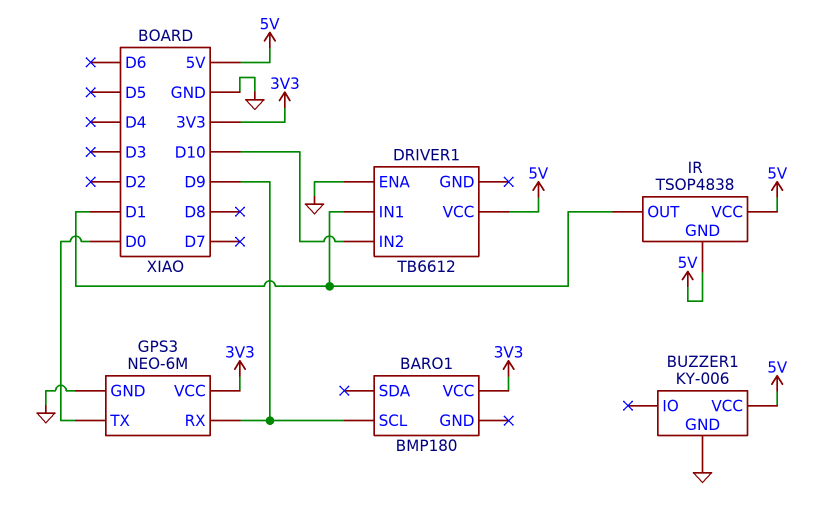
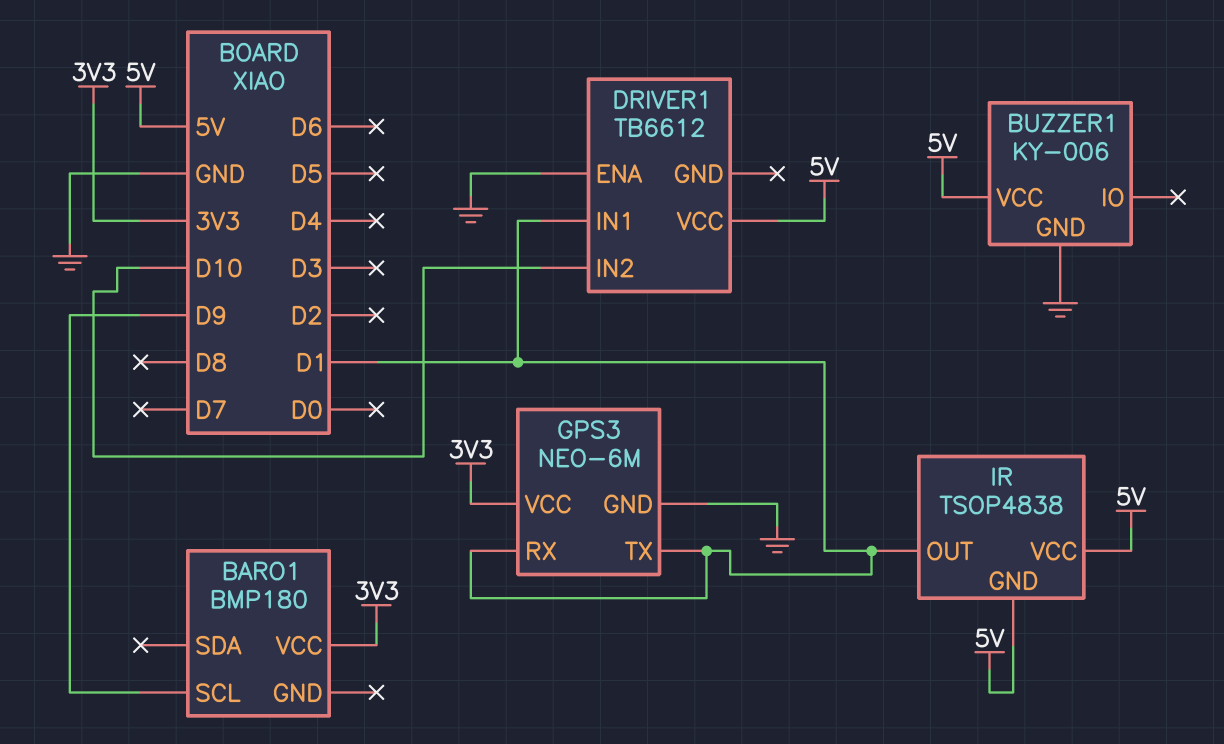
GPS3 pin RX: D9 -> D1
GPS3 pin TX: D0 -> D1

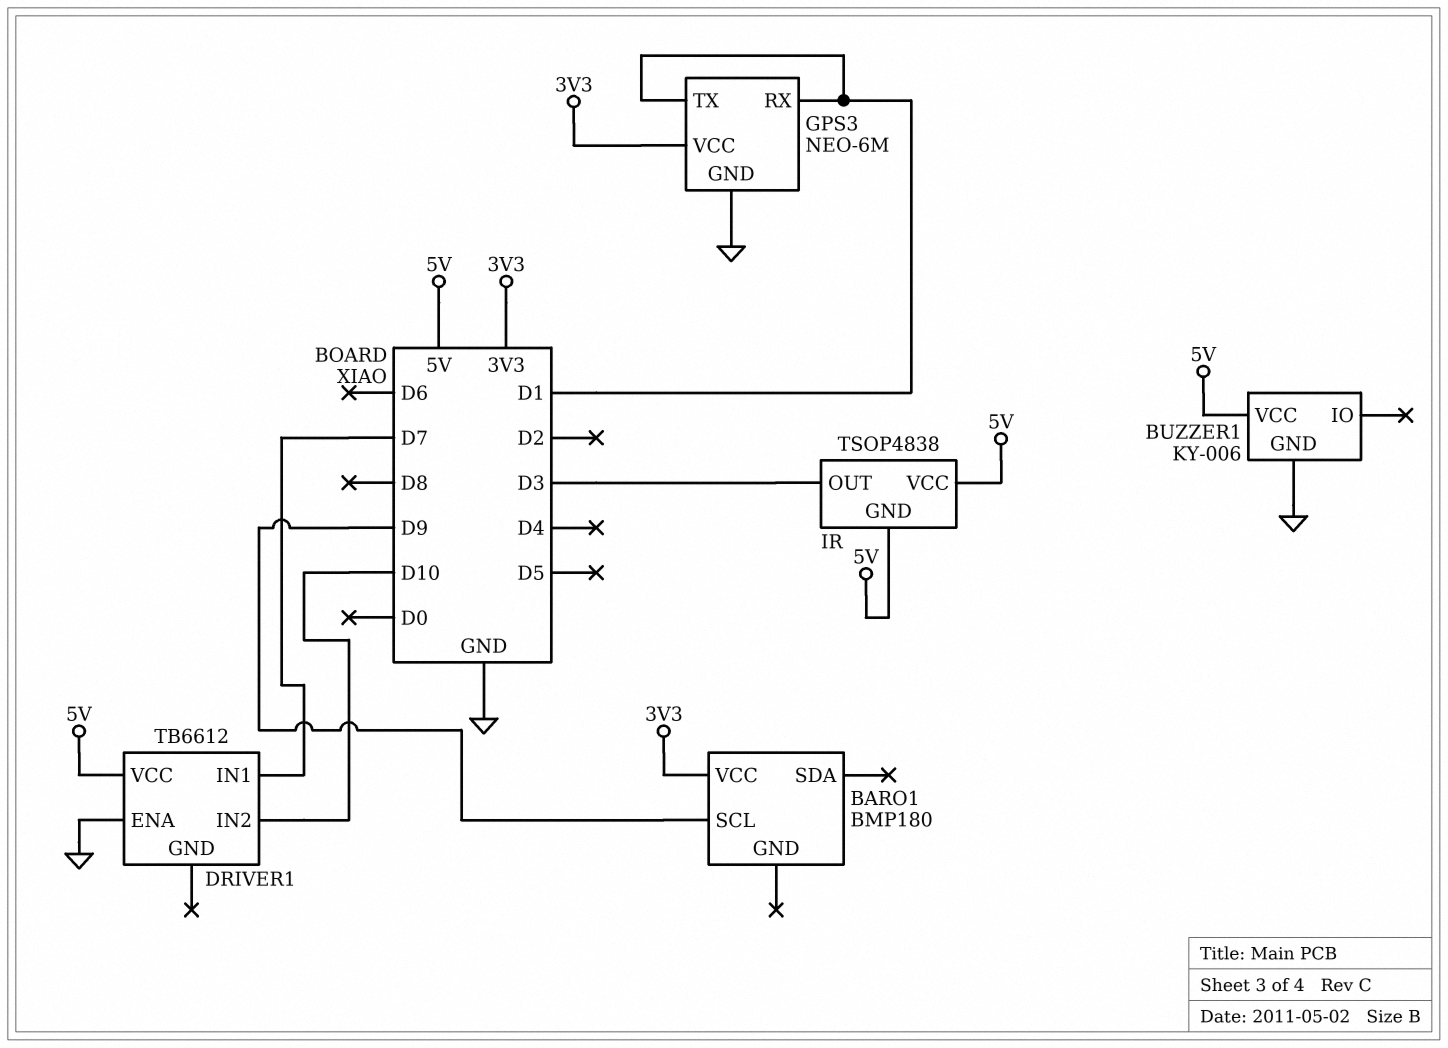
DRIVER1 pin IN1: D1 -> D7
IR pin OUT: D1 -> D3

